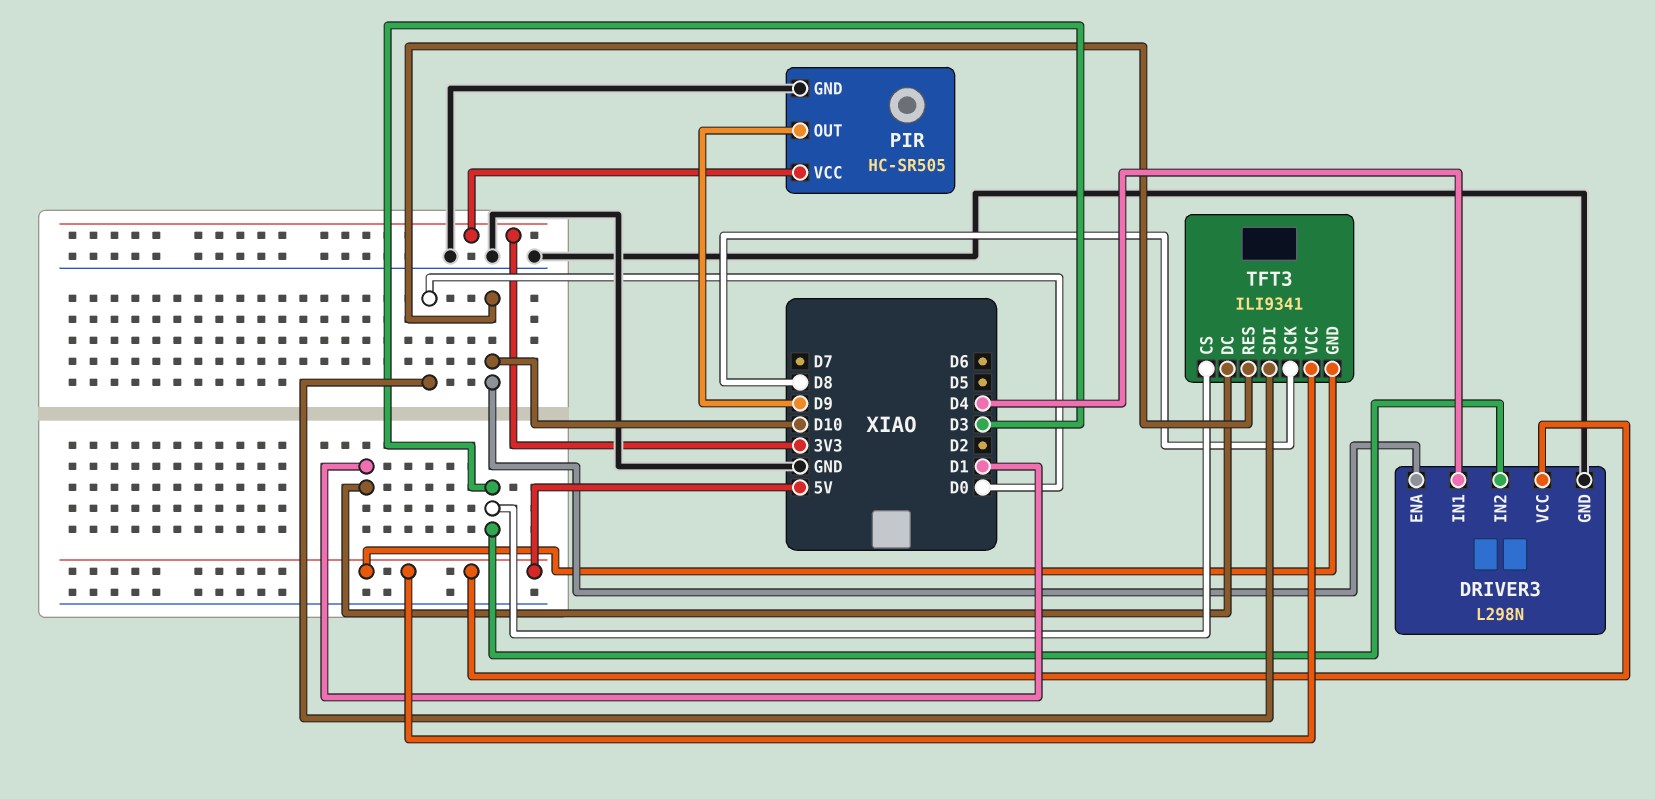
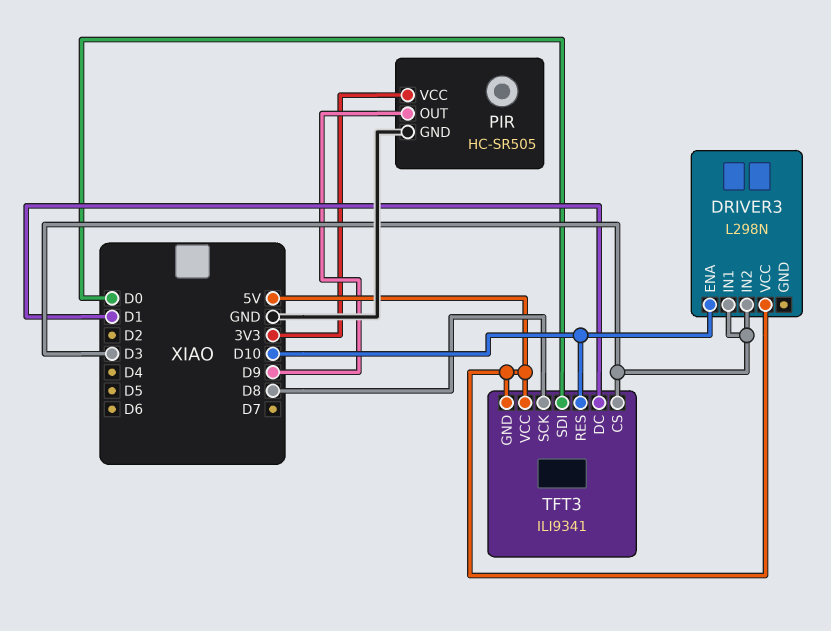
DRIVER3 pin GND: GND -> none
DRIVER3 pin IN1: D4 -> D3

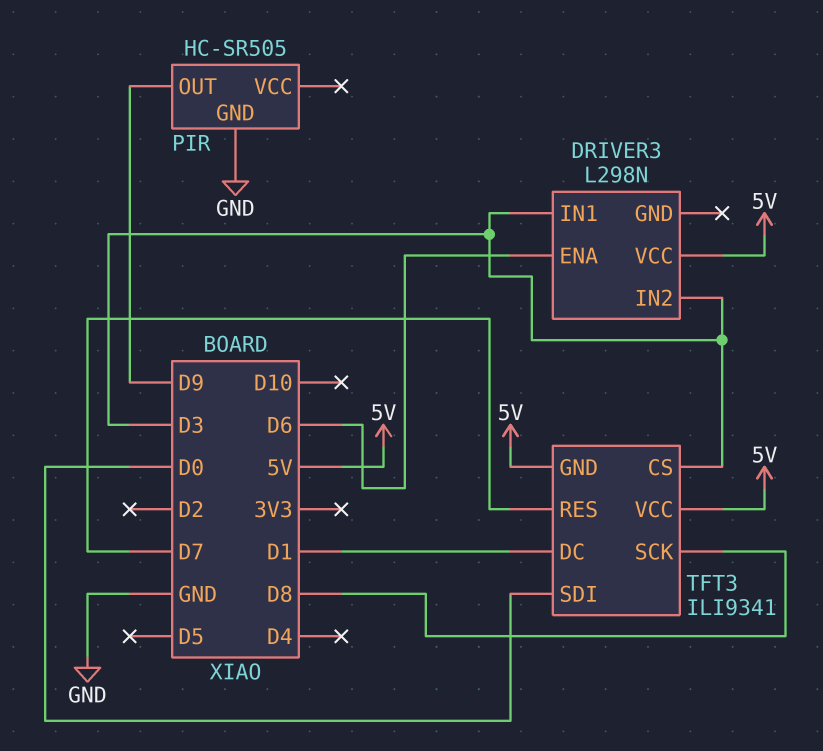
DRIVER3 pin ENA: D10 -> D6
PIR pin VCC: 3V3 -> none
TFT3 pin RES: D10 -> D7

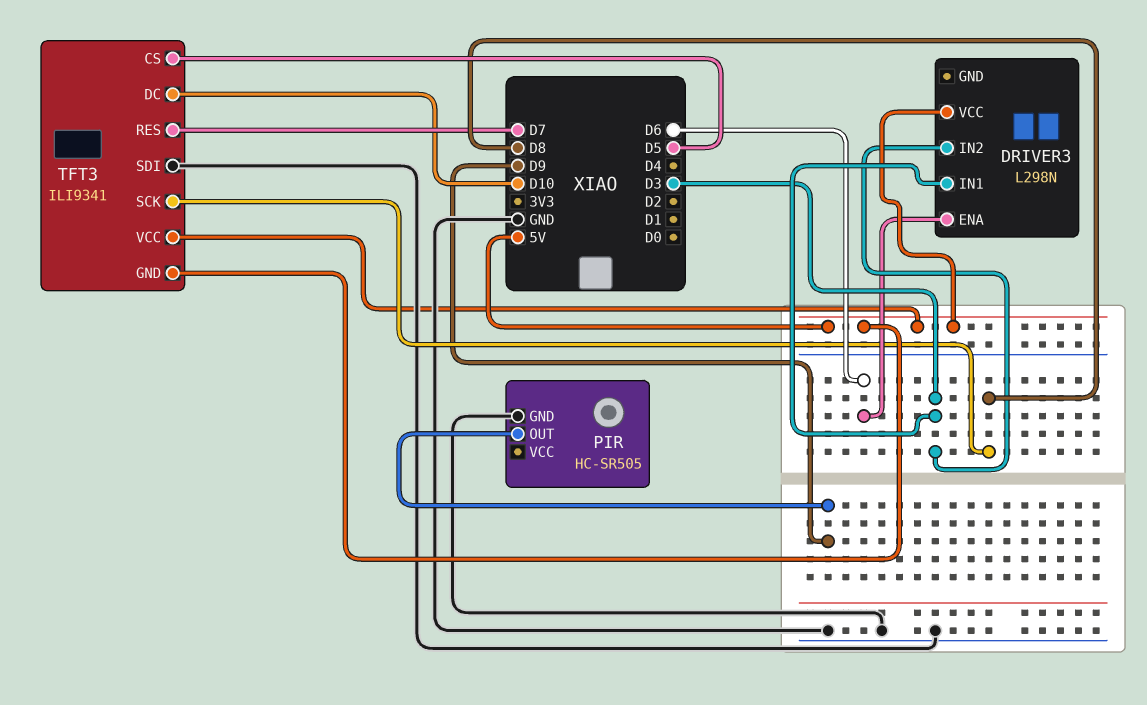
TFT3 pin CS: D3 -> D5
TFT3 pin DC: D1 -> D10
TFT3 pin SDI: D0 -> GND

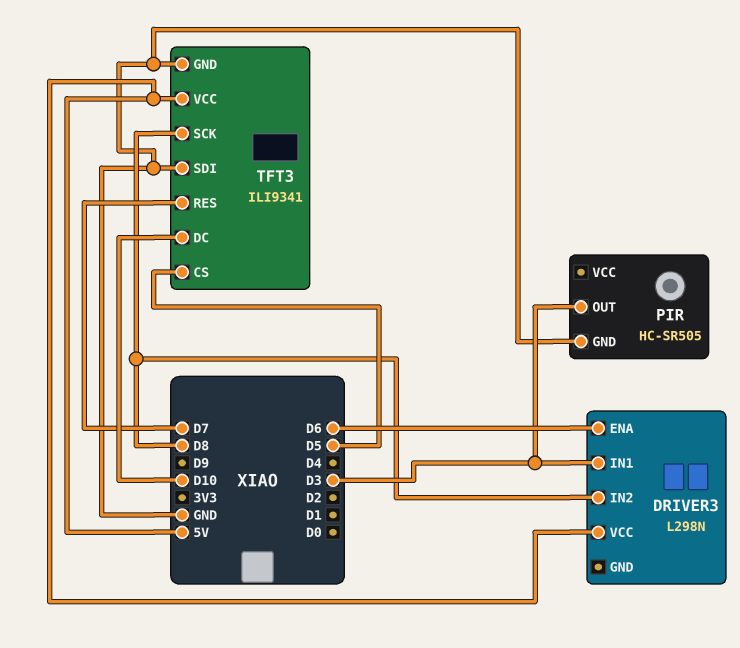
DRIVER3 pin IN2: D3 -> D8
PIR pin OUT: D9 -> D3
TFT3 pin GND: 5V -> GND

